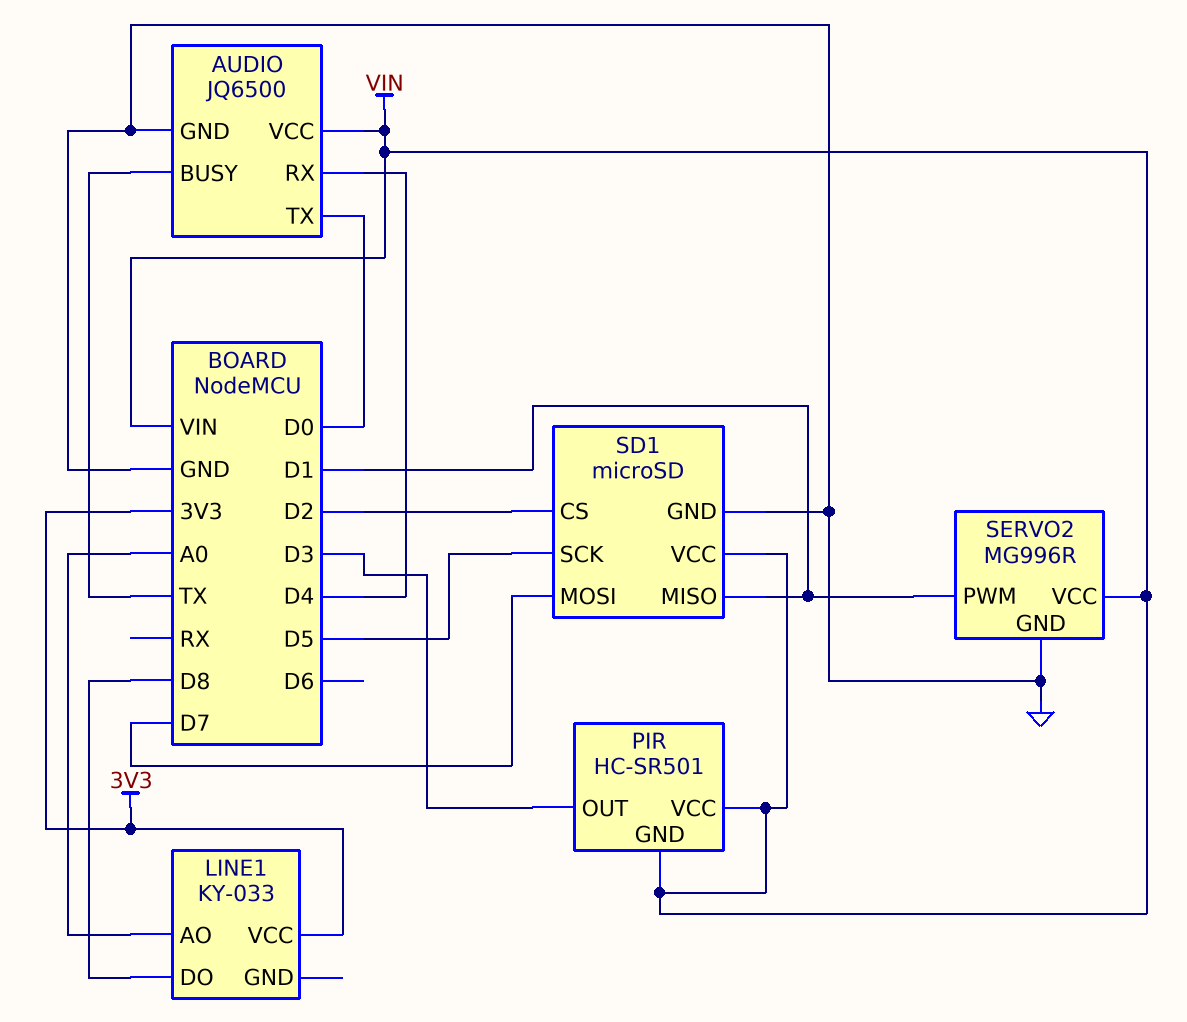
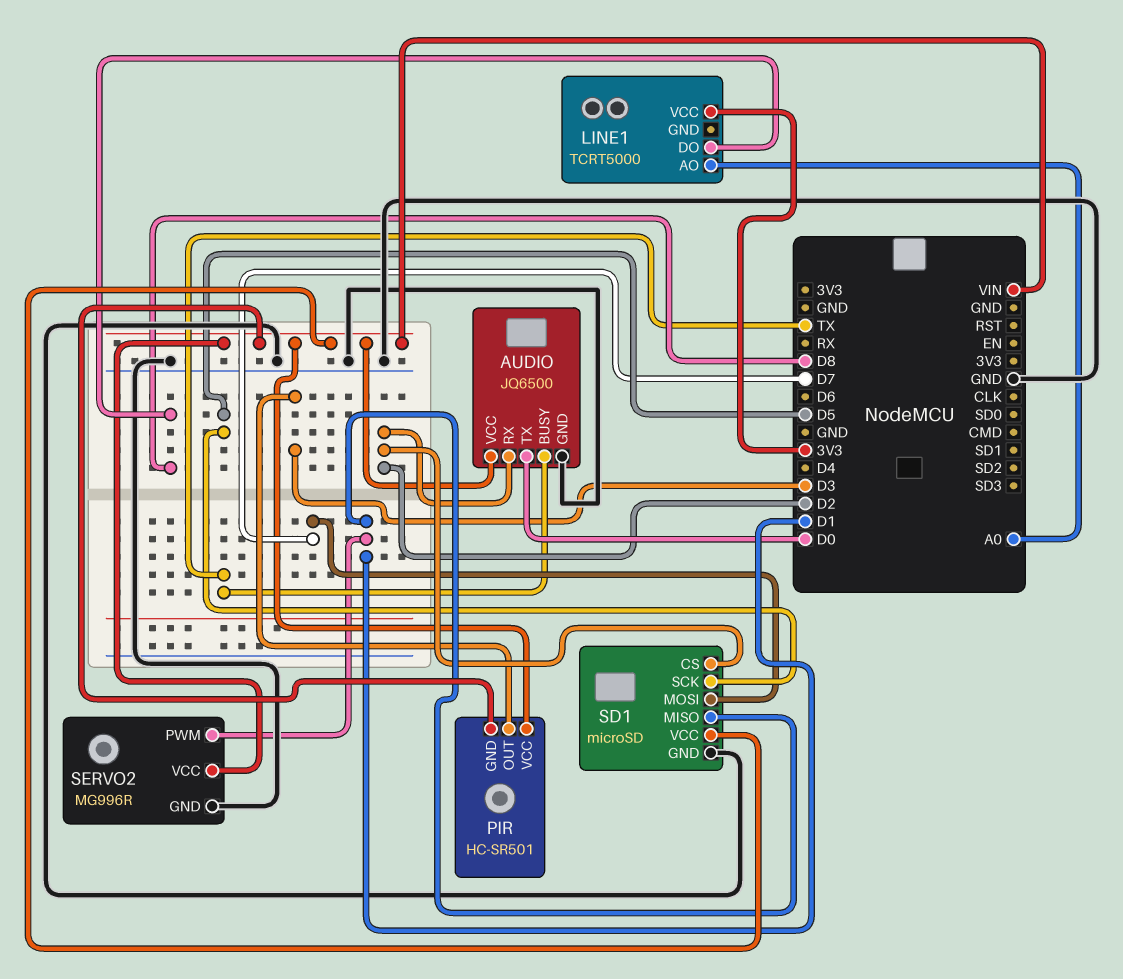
AUDIO pin RX: D4 -> D2
LINE1: KY-033 -> TCRT5000

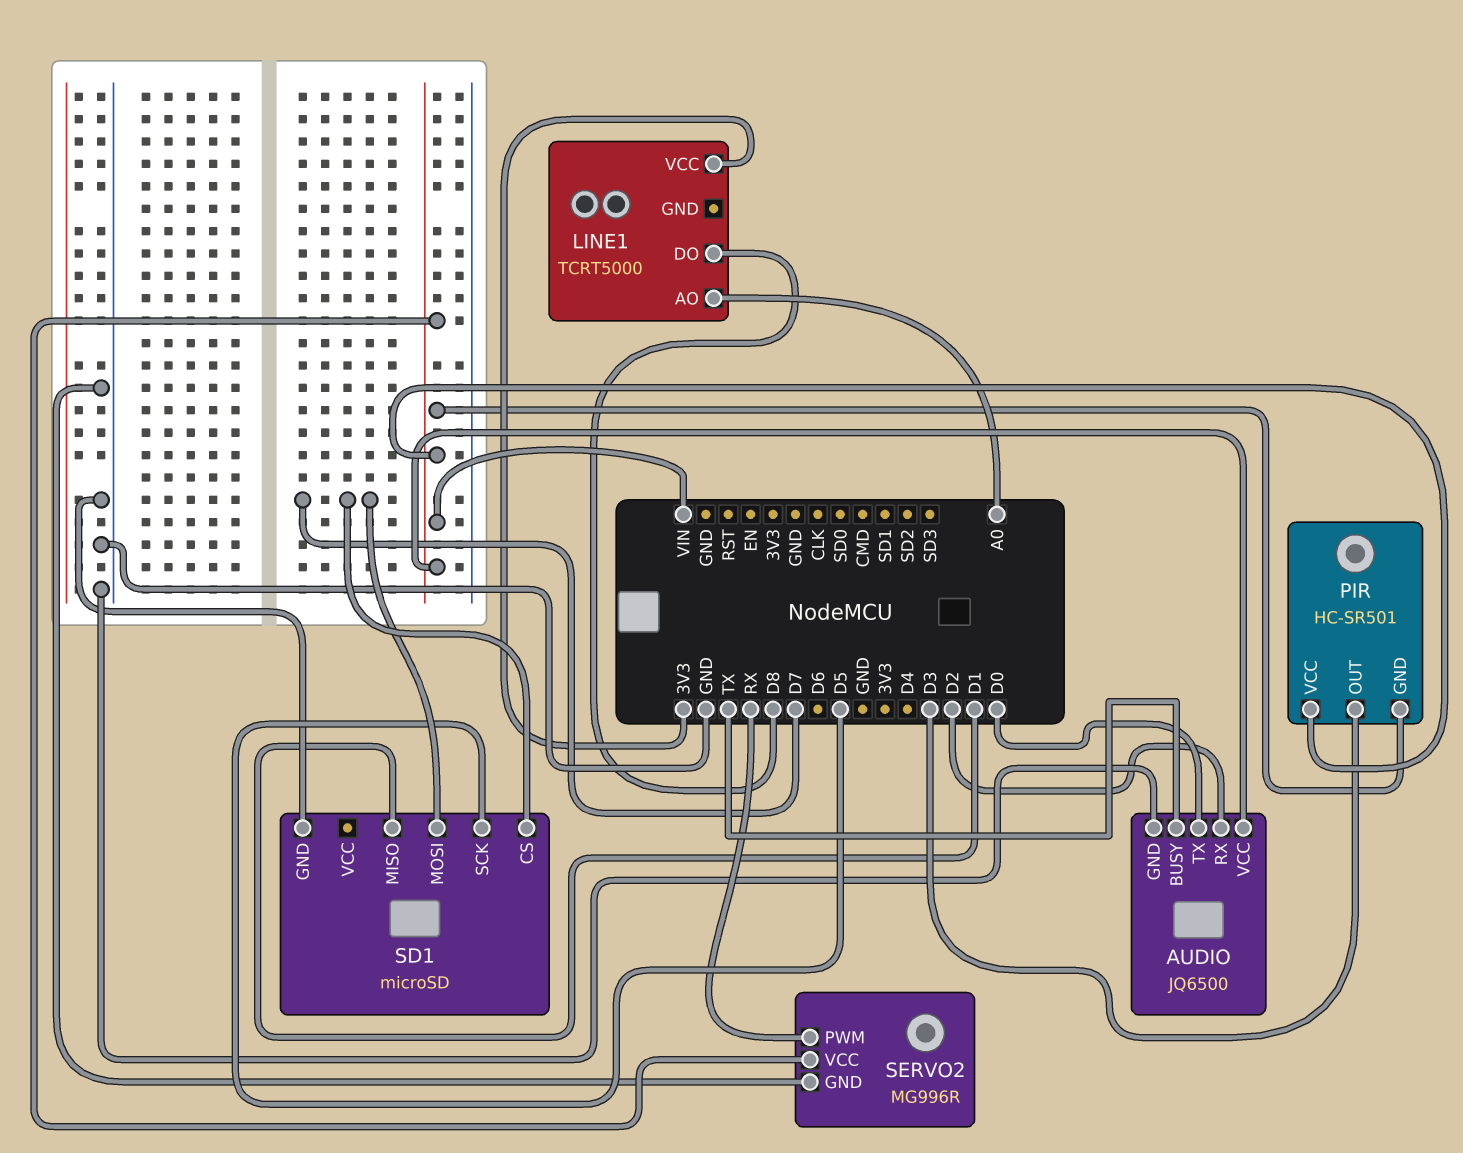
SD1 pin CS: D2 -> D7
SD1 pin VCC: VIN -> none
SERVO2 pin PWM: D1 -> RX

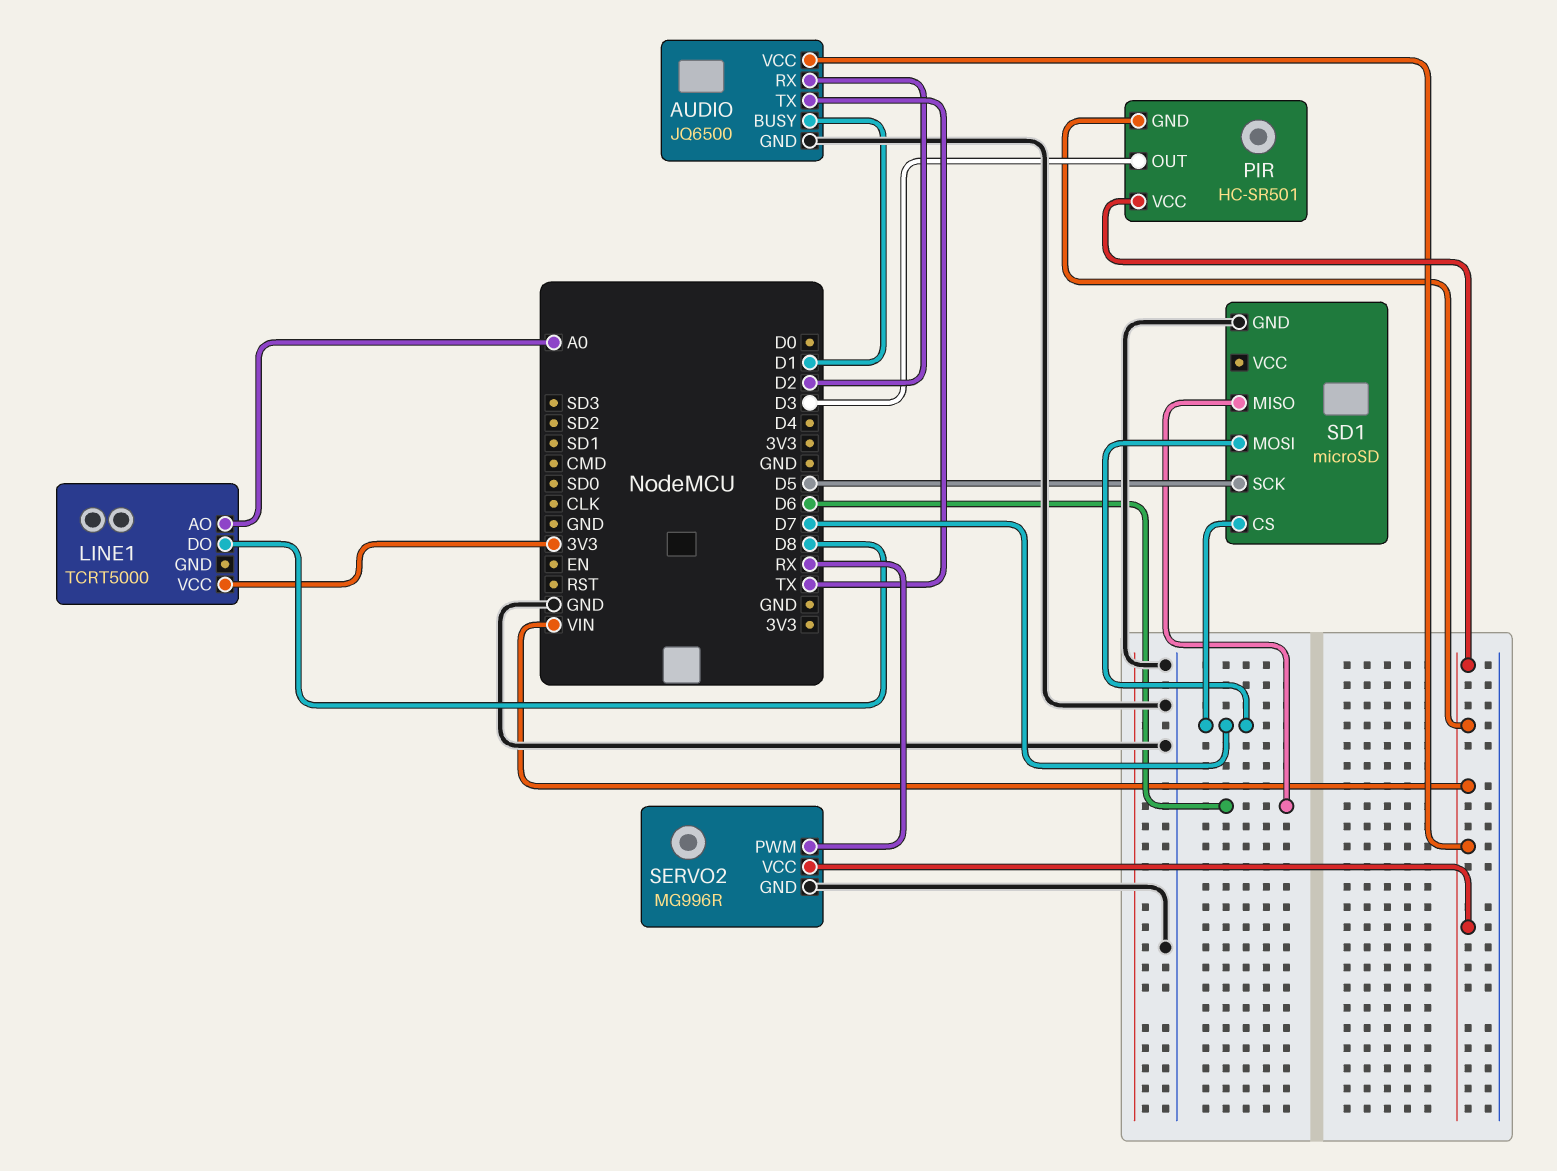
AUDIO pin BUSY: TX -> D1
AUDIO pin TX: D0 -> TX
SD1 pin MISO: D1 -> D6

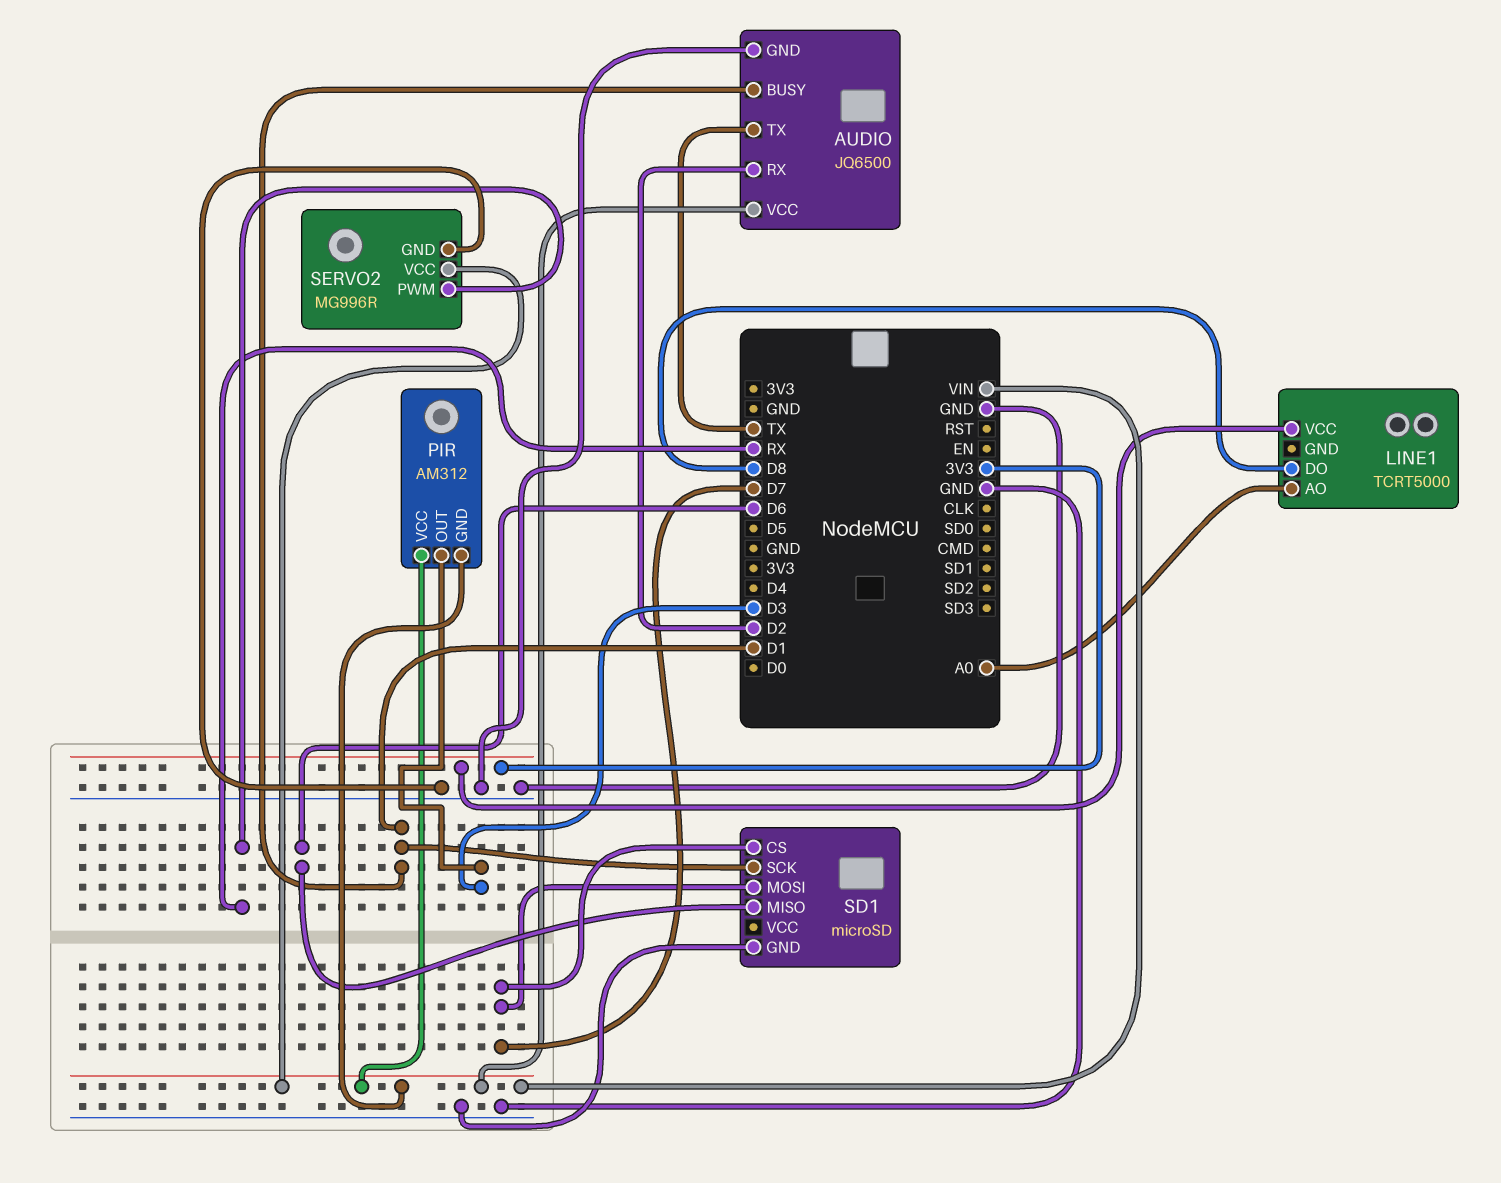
PIR: HC-SR501 -> AM312
SD1 pin SCK: D5 -> D1

